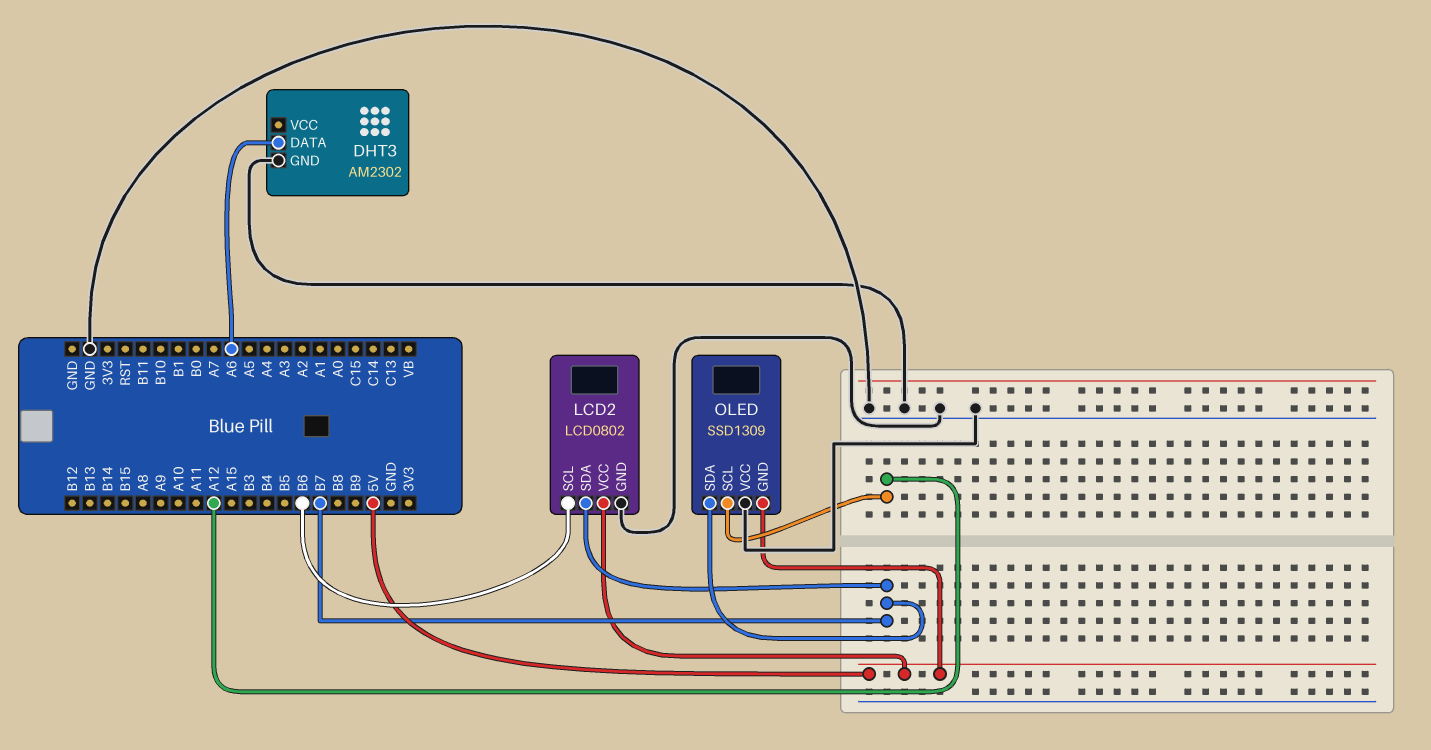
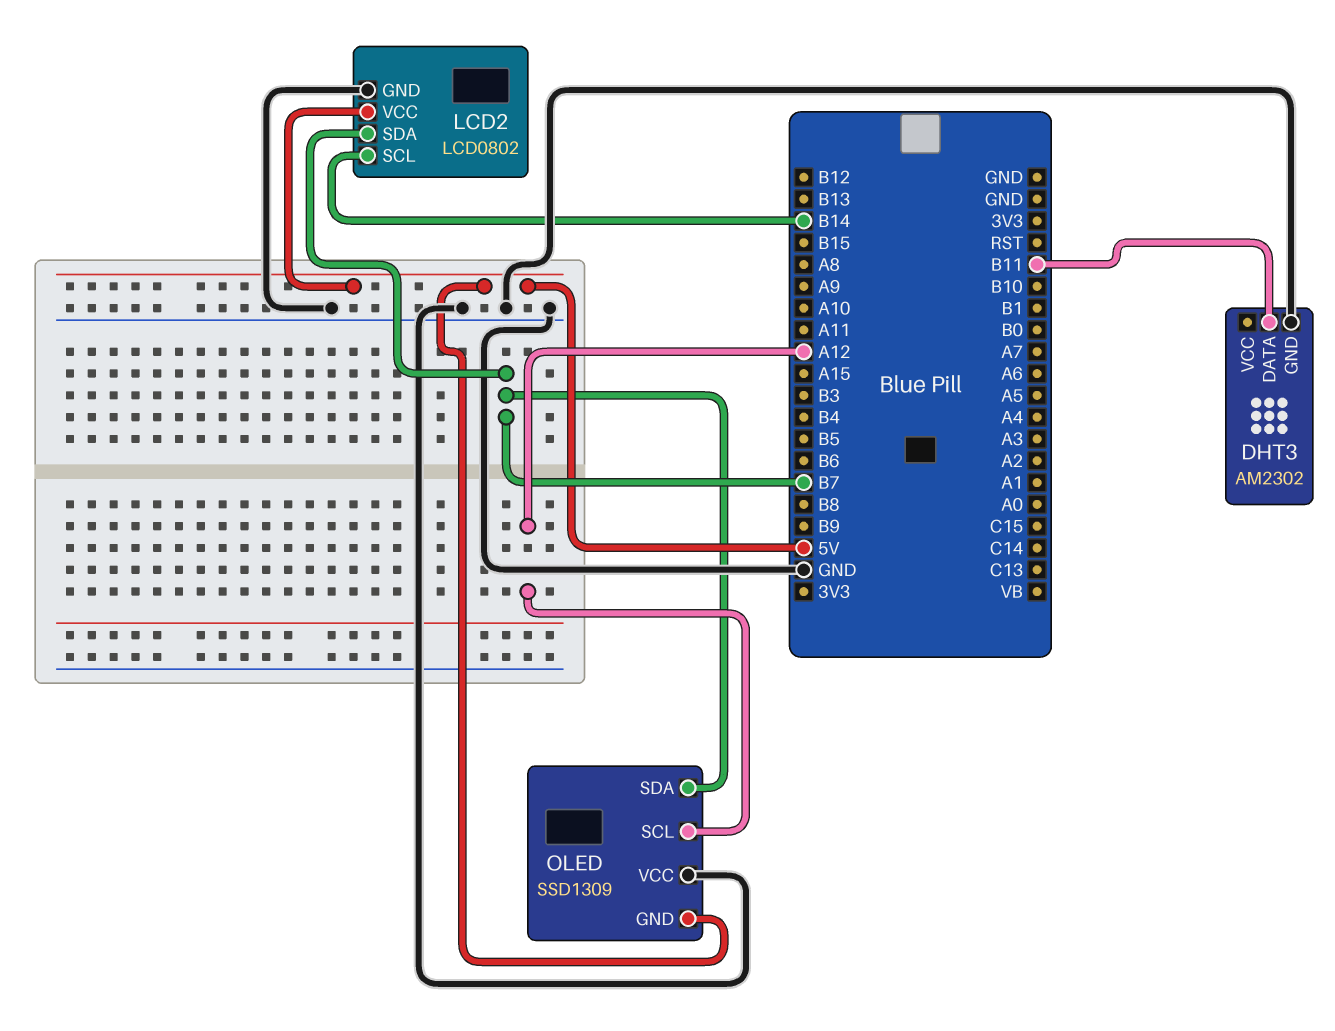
DHT3 pin DATA: A6 -> B11
LCD2 pin SCL: B6 -> B14

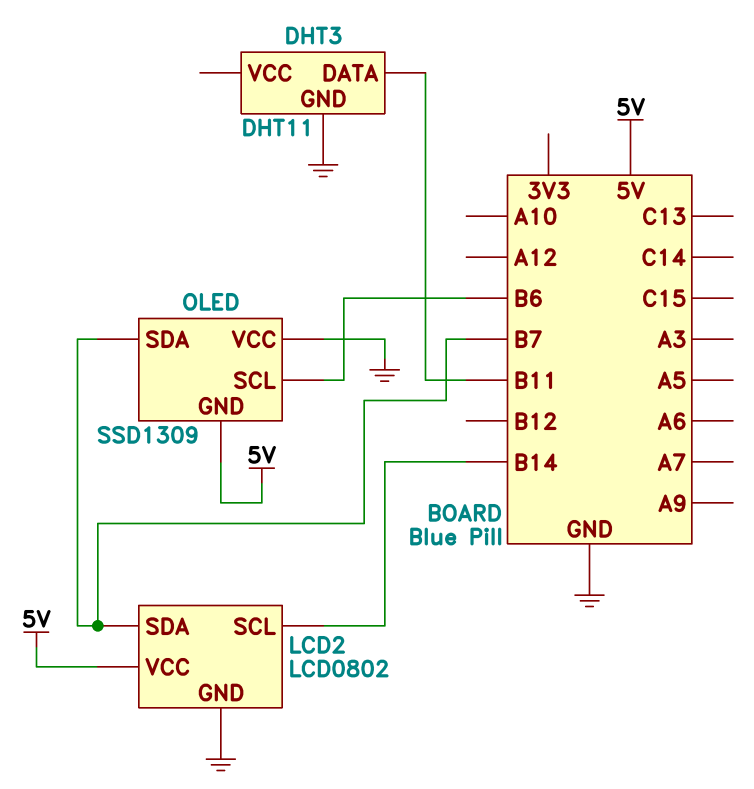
DHT3: AM2302 -> DHT11
OLED pin SCL: A12 -> B6

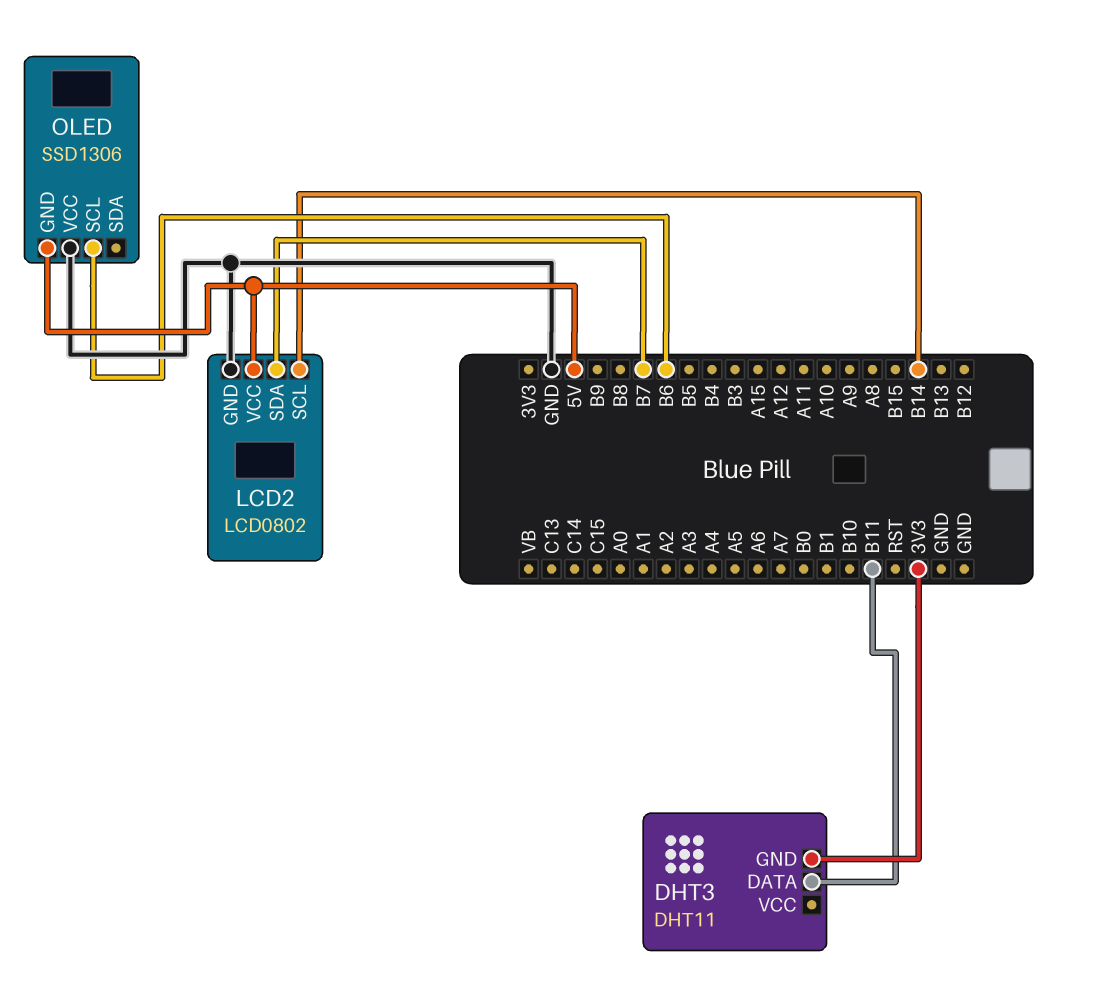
DHT3 pin GND: GND -> 3V3
OLED: SSD1309 -> SSD1306
OLED pin SDA: B7 -> none

